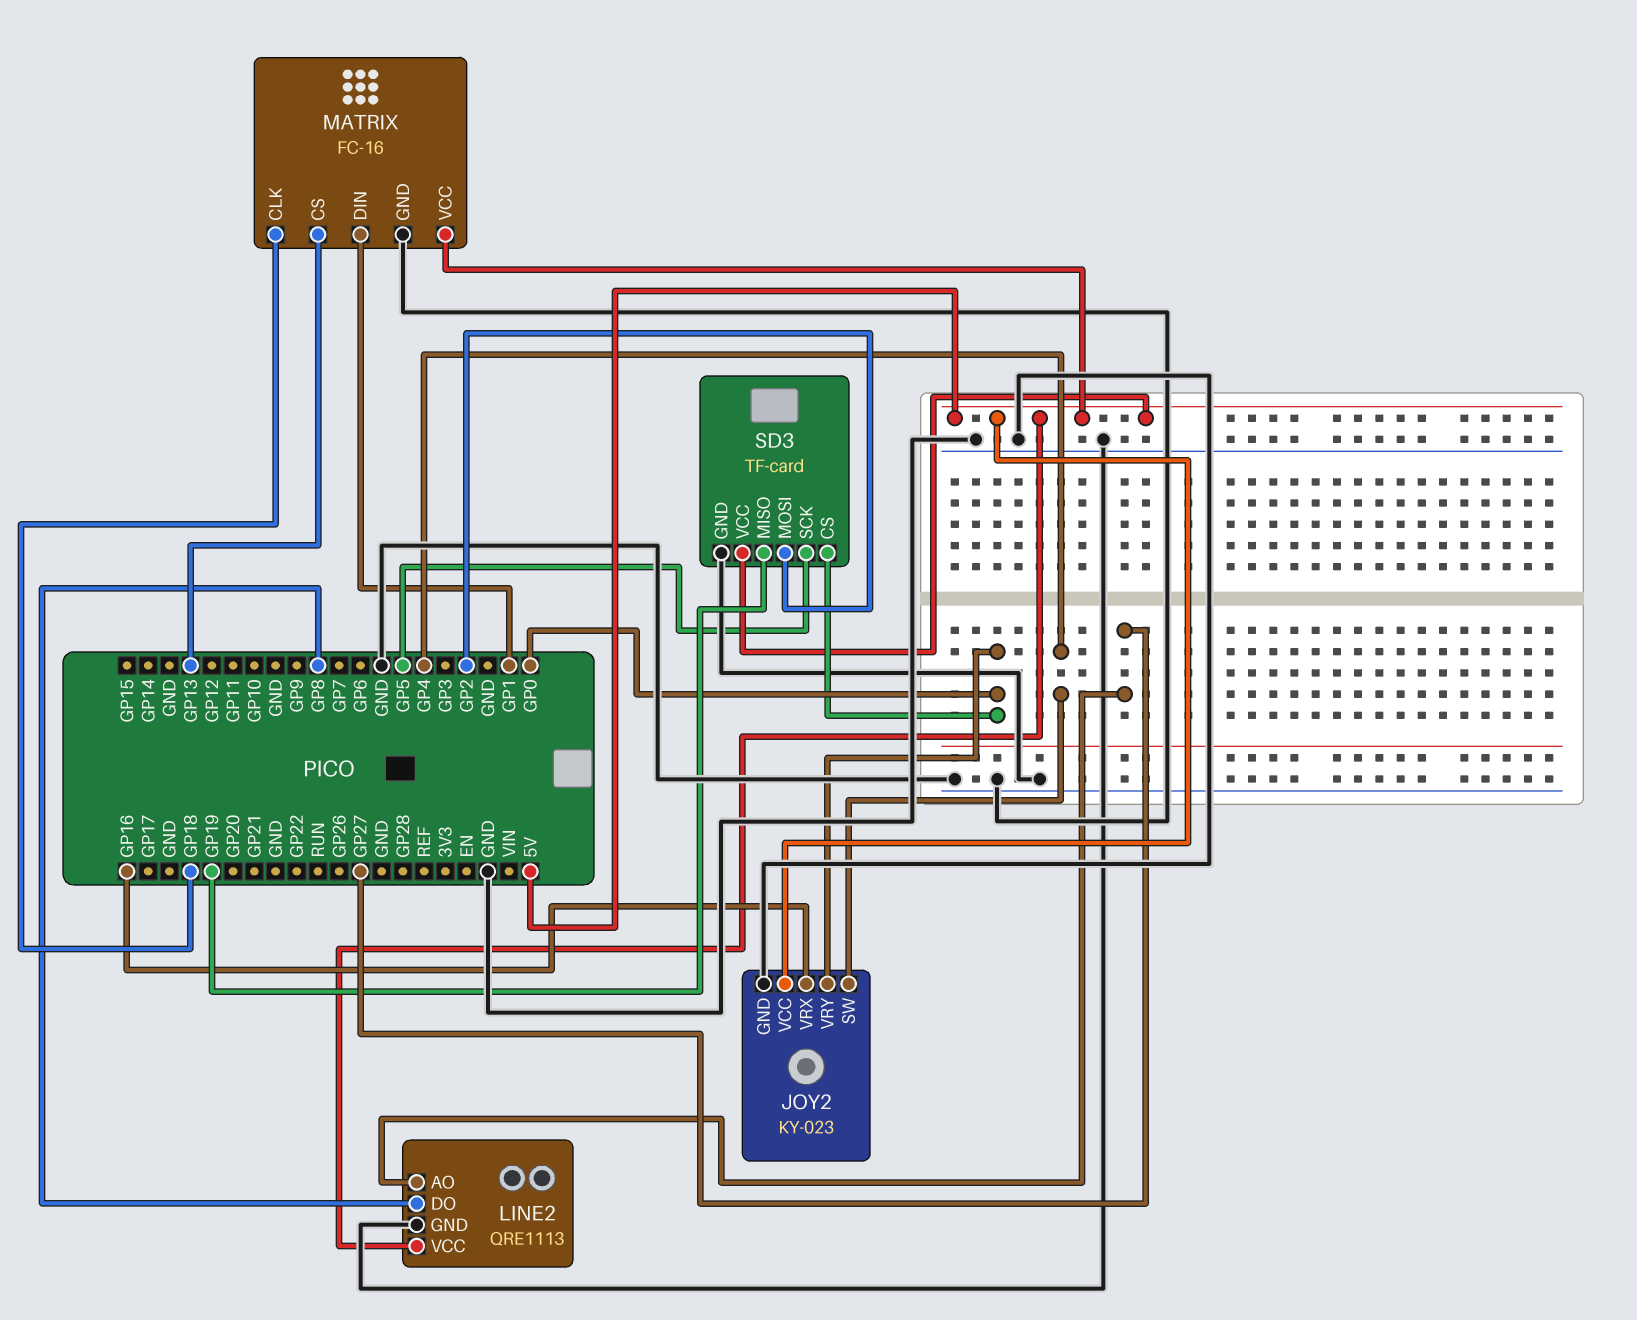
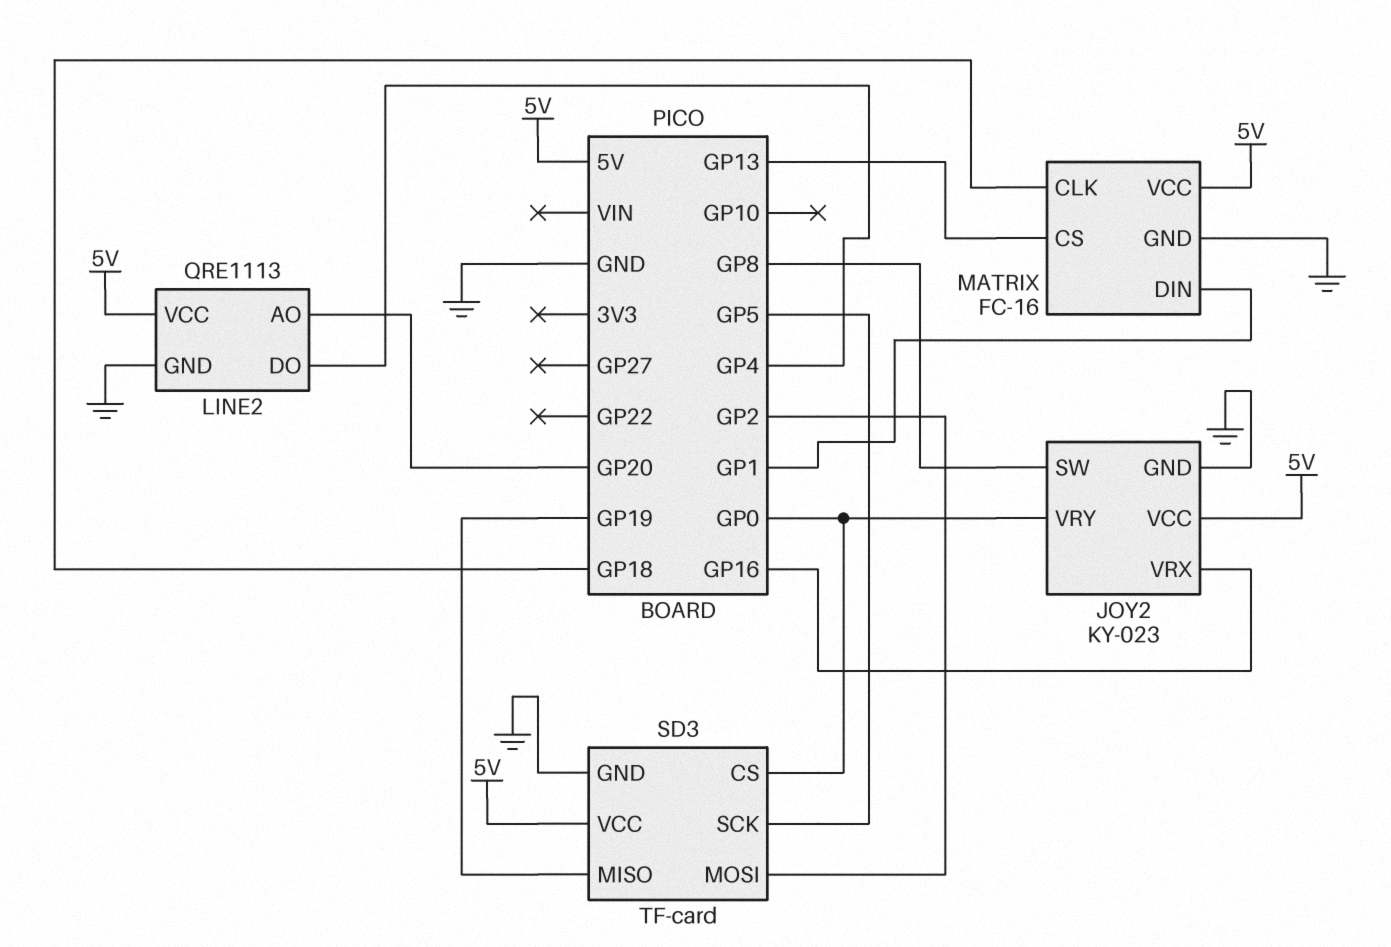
JOY2 pin SW: GP4 -> GP8
LINE2 pin AO: GP27 -> GP20
LINE2 pin DO: GP8 -> GP4

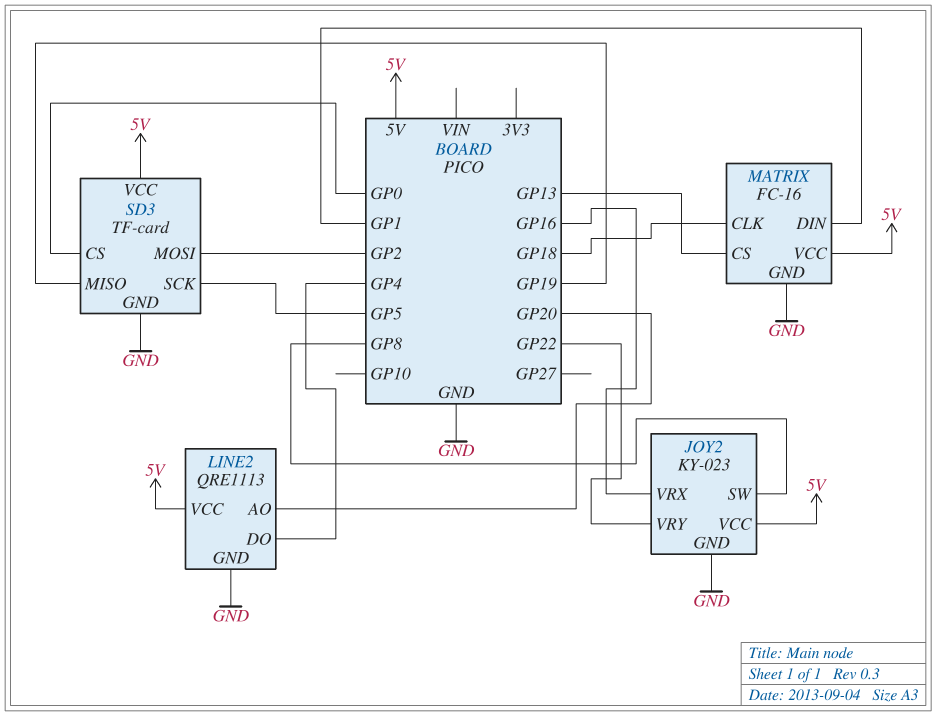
JOY2 pin VRY: GP0 -> GP22

